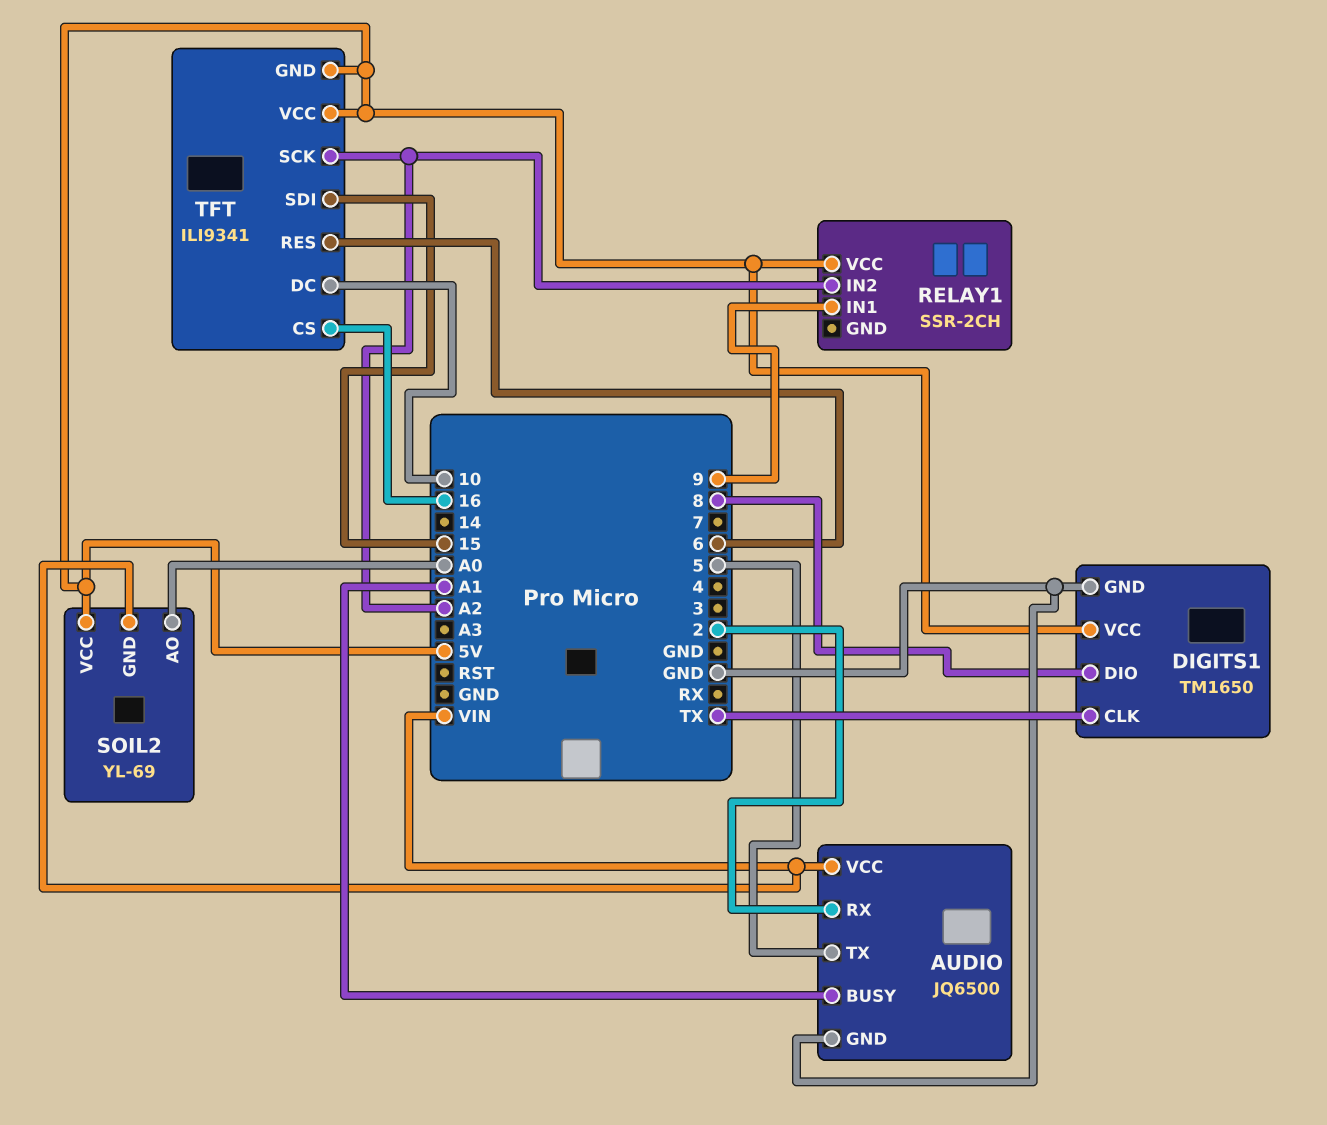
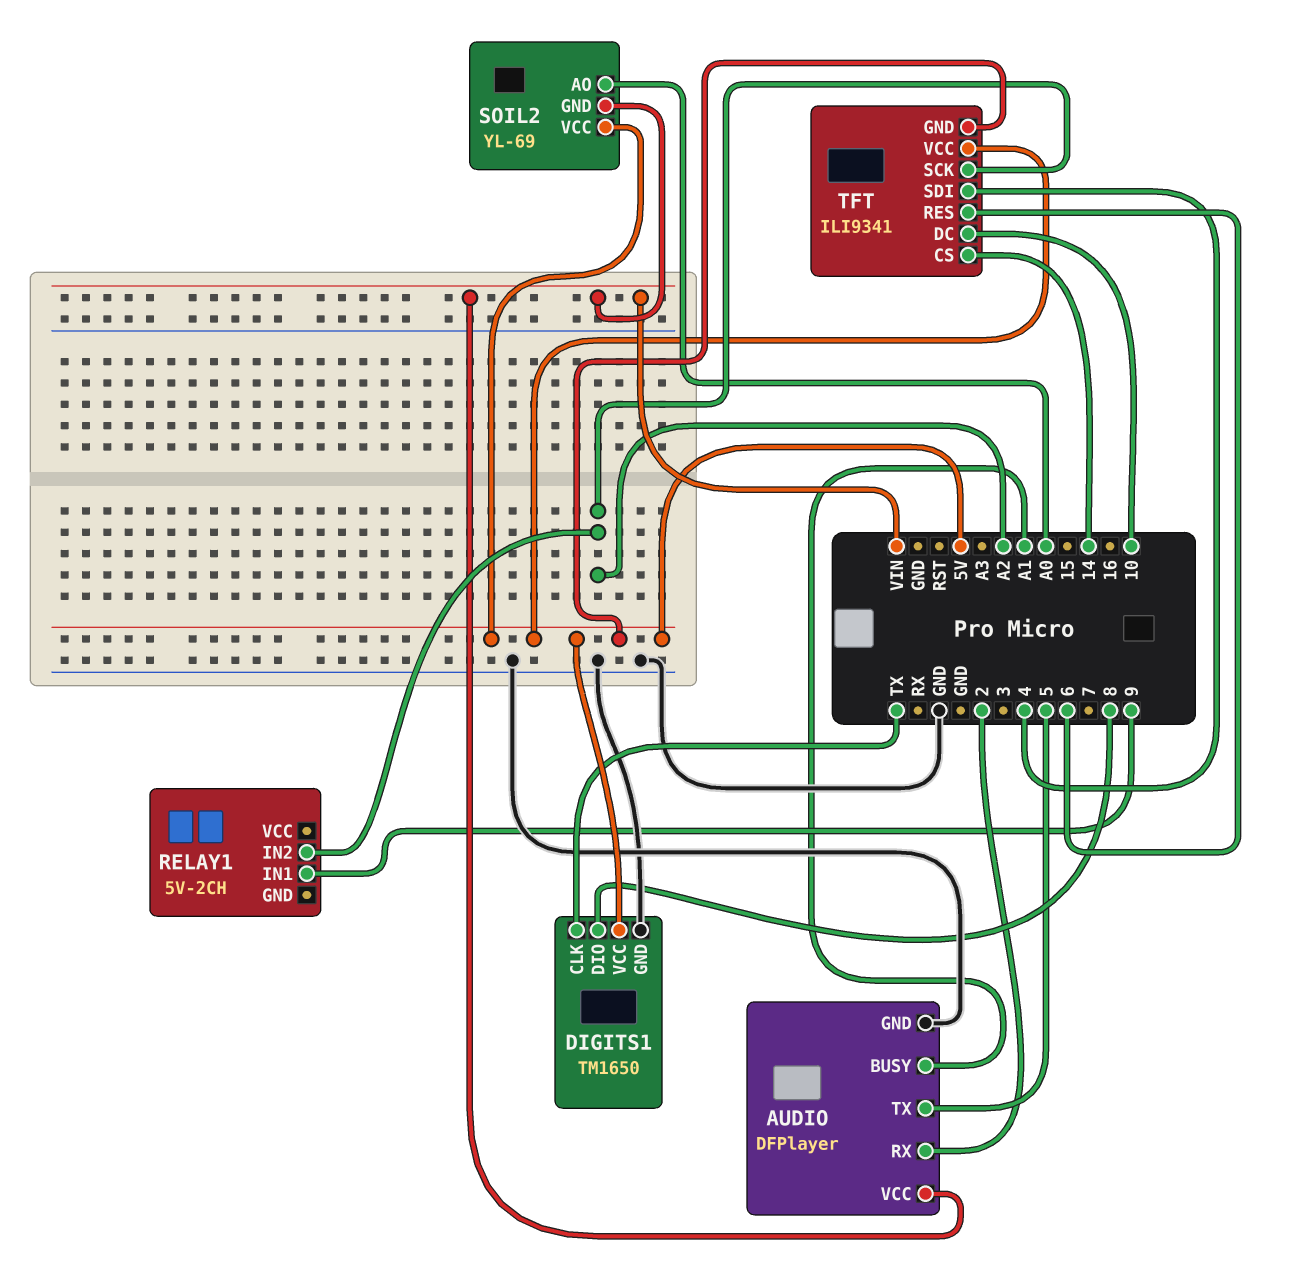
AUDIO: JQ6500 -> DFPlayer
RELAY1: SSR-2CH -> 5V-2CH
RELAY1 pin VCC: 5V -> none
TFT pin CS: 16 -> 14
TFT pin SDI: 15 -> 4

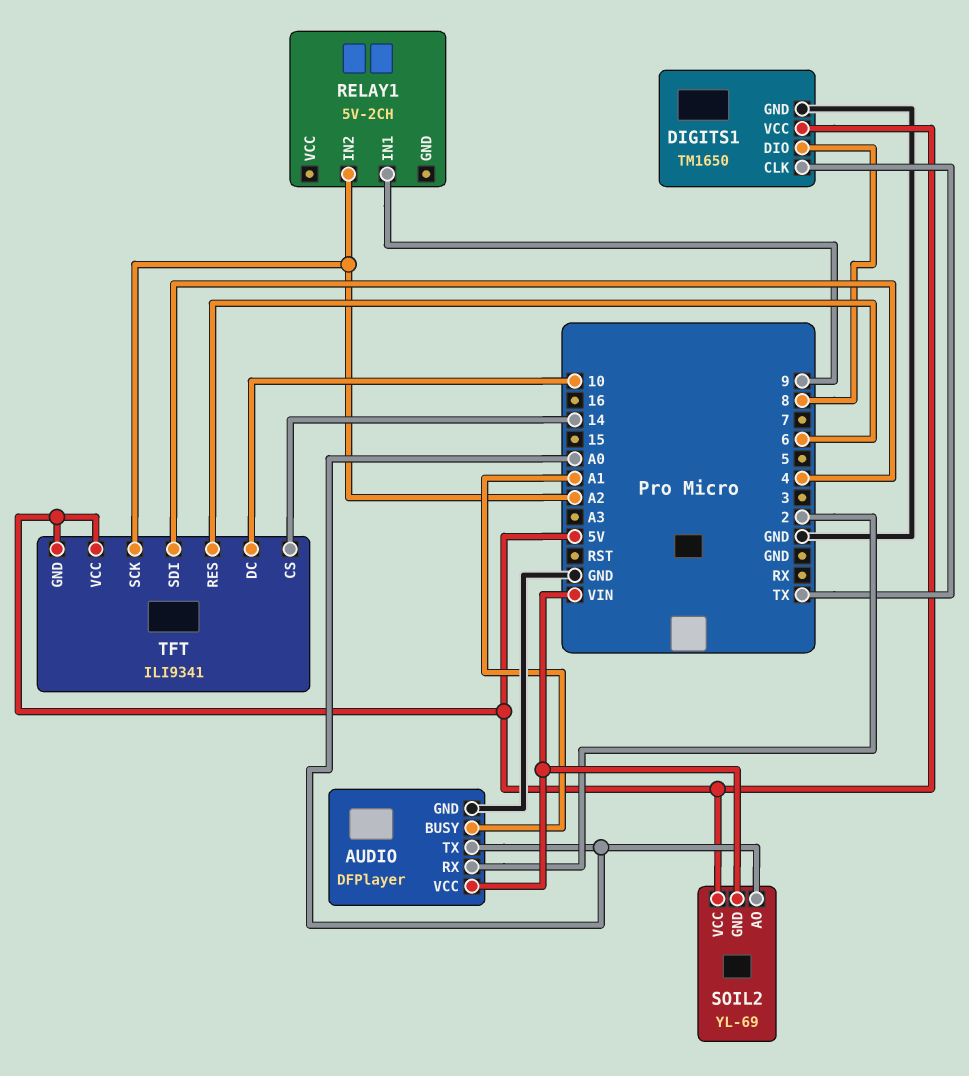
AUDIO pin TX: 5 -> A0

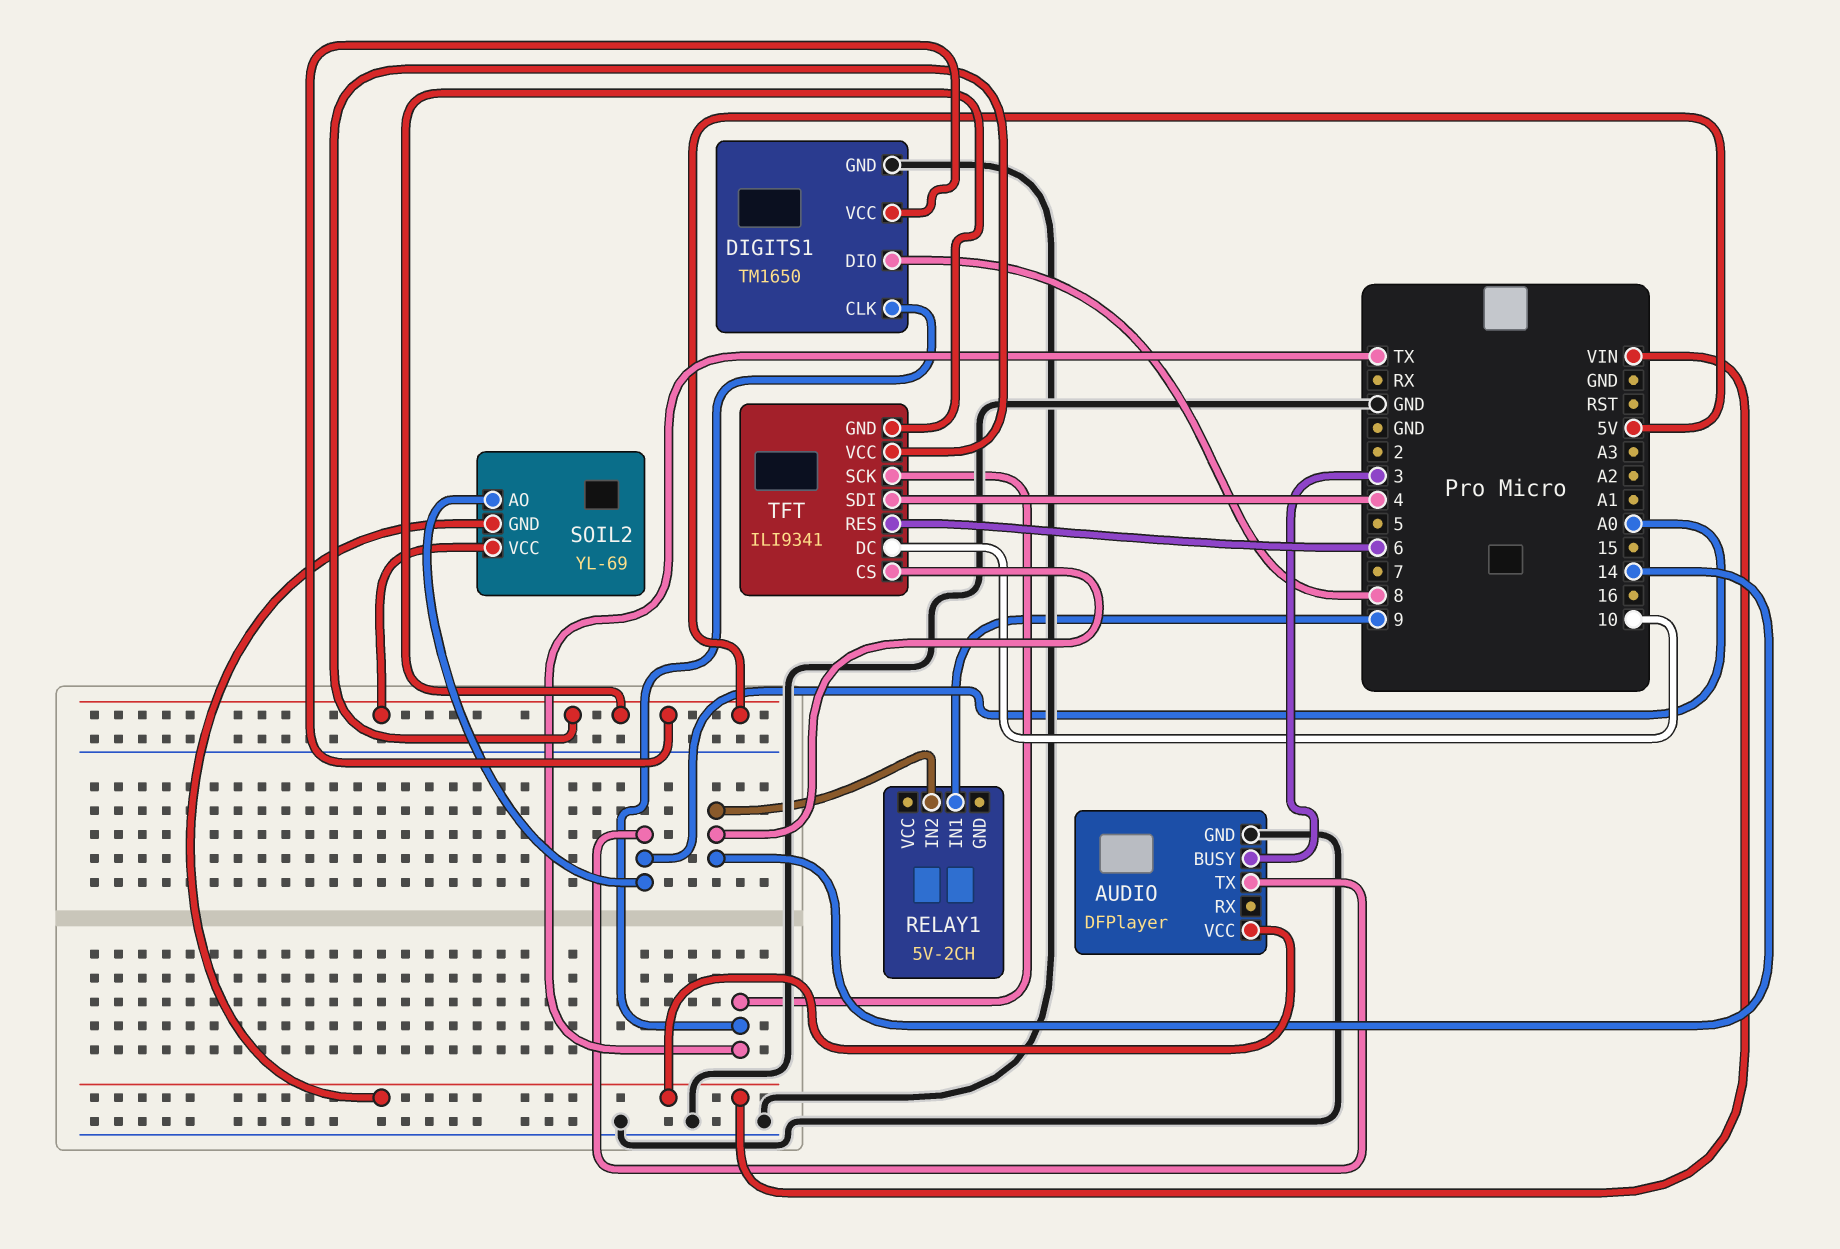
AUDIO pin BUSY: A1 -> 3
AUDIO pin RX: 2 -> none
RELAY1 pin IN2: A2 -> 14
TFT pin SCK: A2 -> TX

